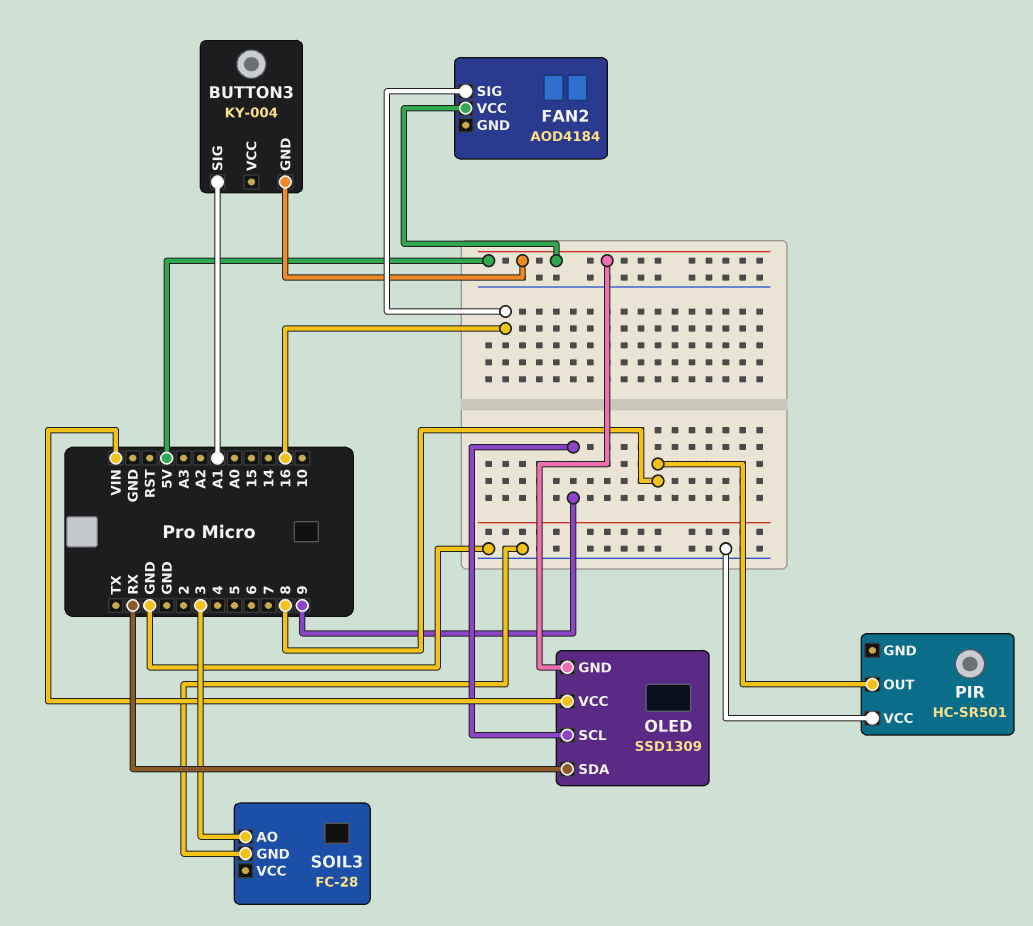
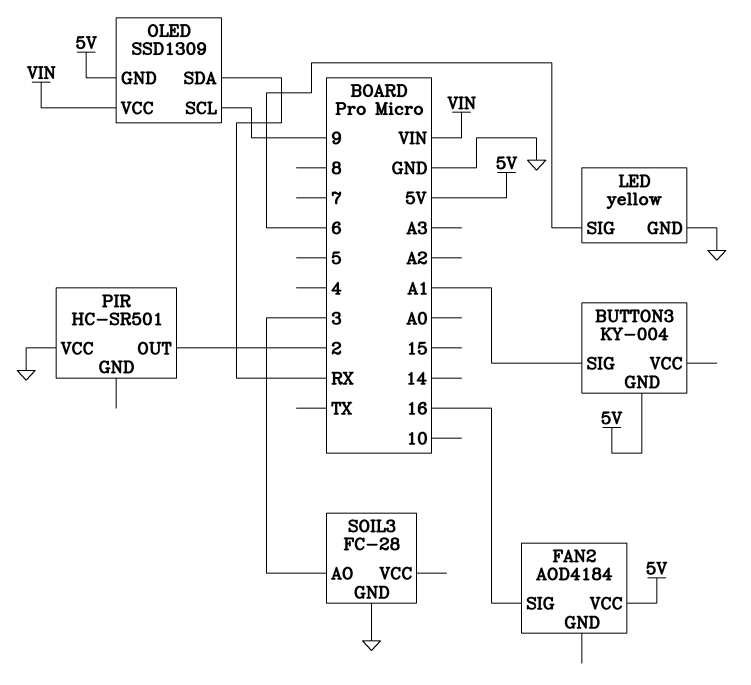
LED: none -> yellow
LED pin GND: none -> GND
LED pin SIG: none -> 6
PIR pin OUT: 8 -> 2

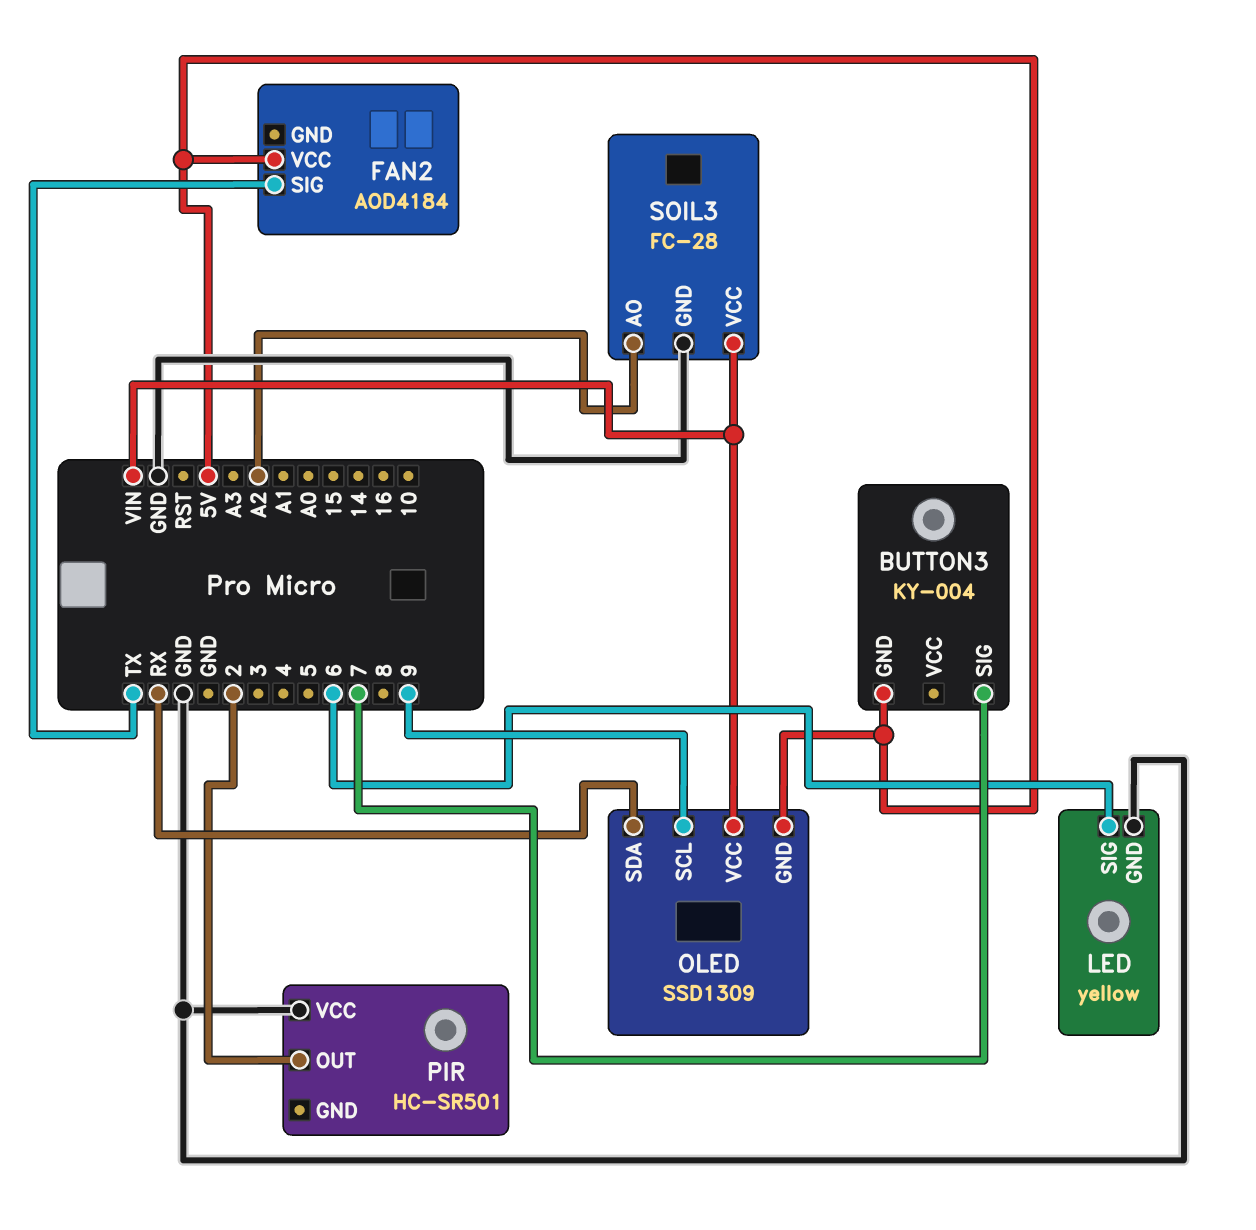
BUTTON3 pin SIG: A1 -> 7
FAN2 pin SIG: 16 -> TX
SOIL3 pin AO: 3 -> A2
SOIL3 pin VCC: none -> VIN

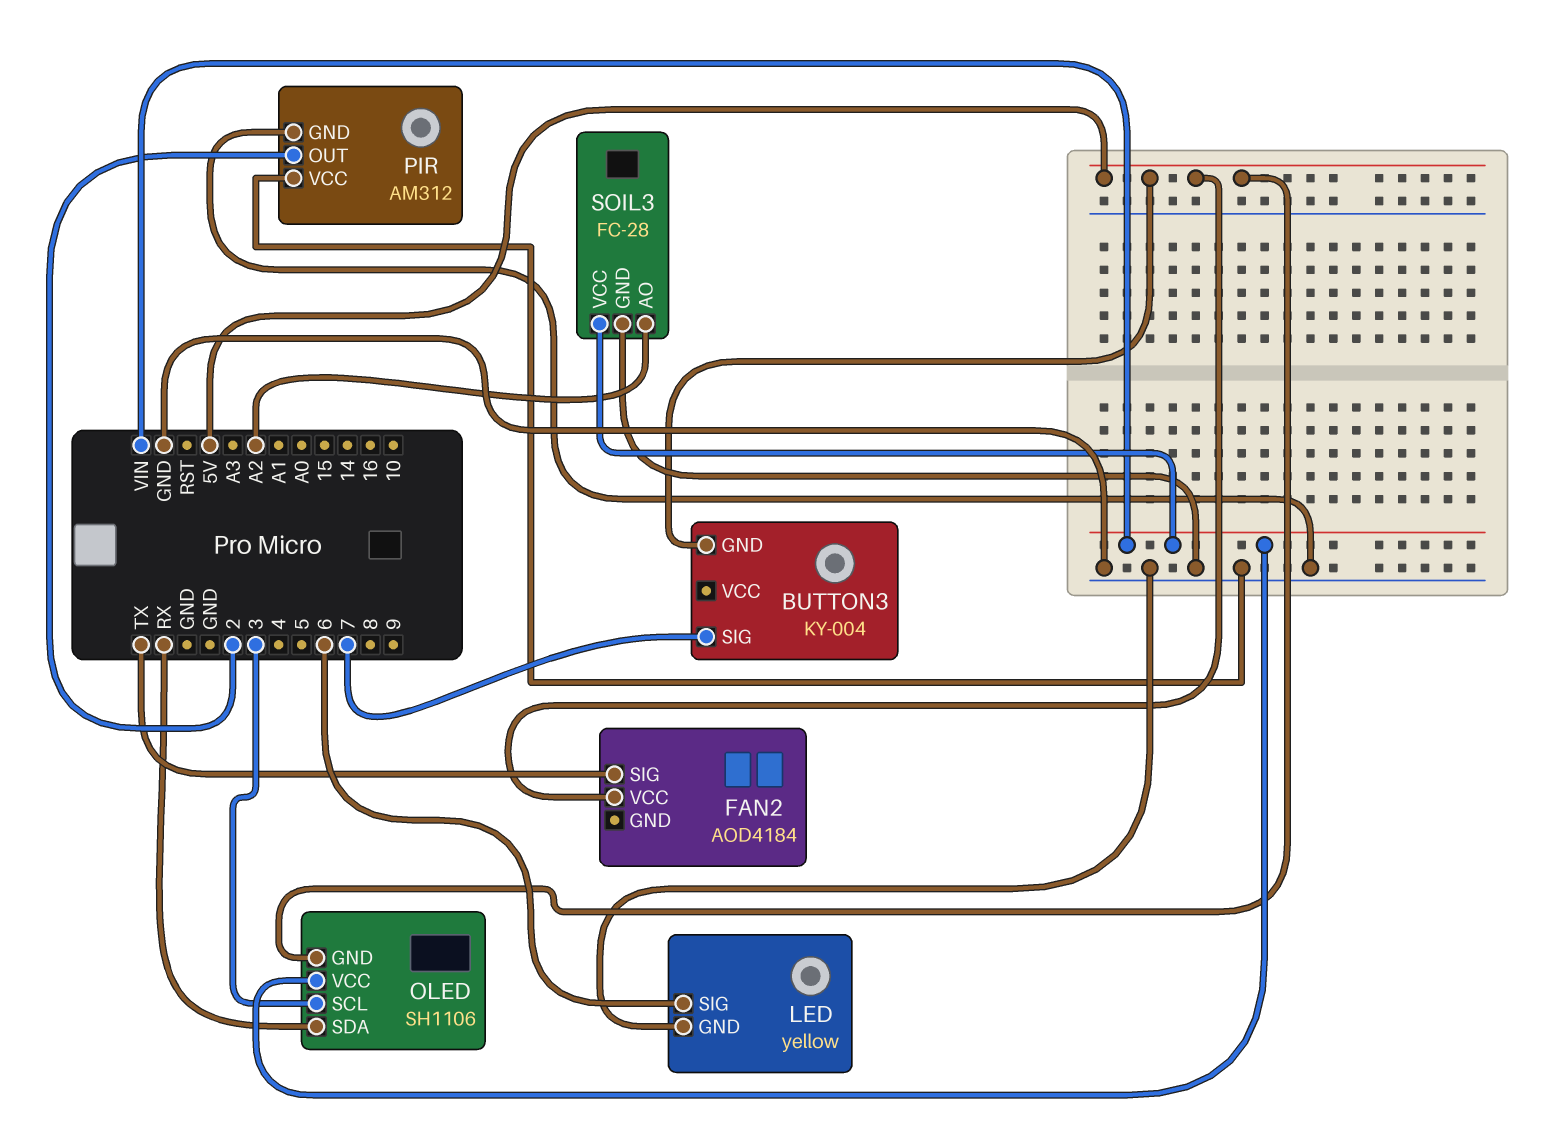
OLED: SSD1309 -> SH1106
OLED pin SCL: 9 -> 3
PIR: HC-SR501 -> AM312
PIR pin GND: none -> GND

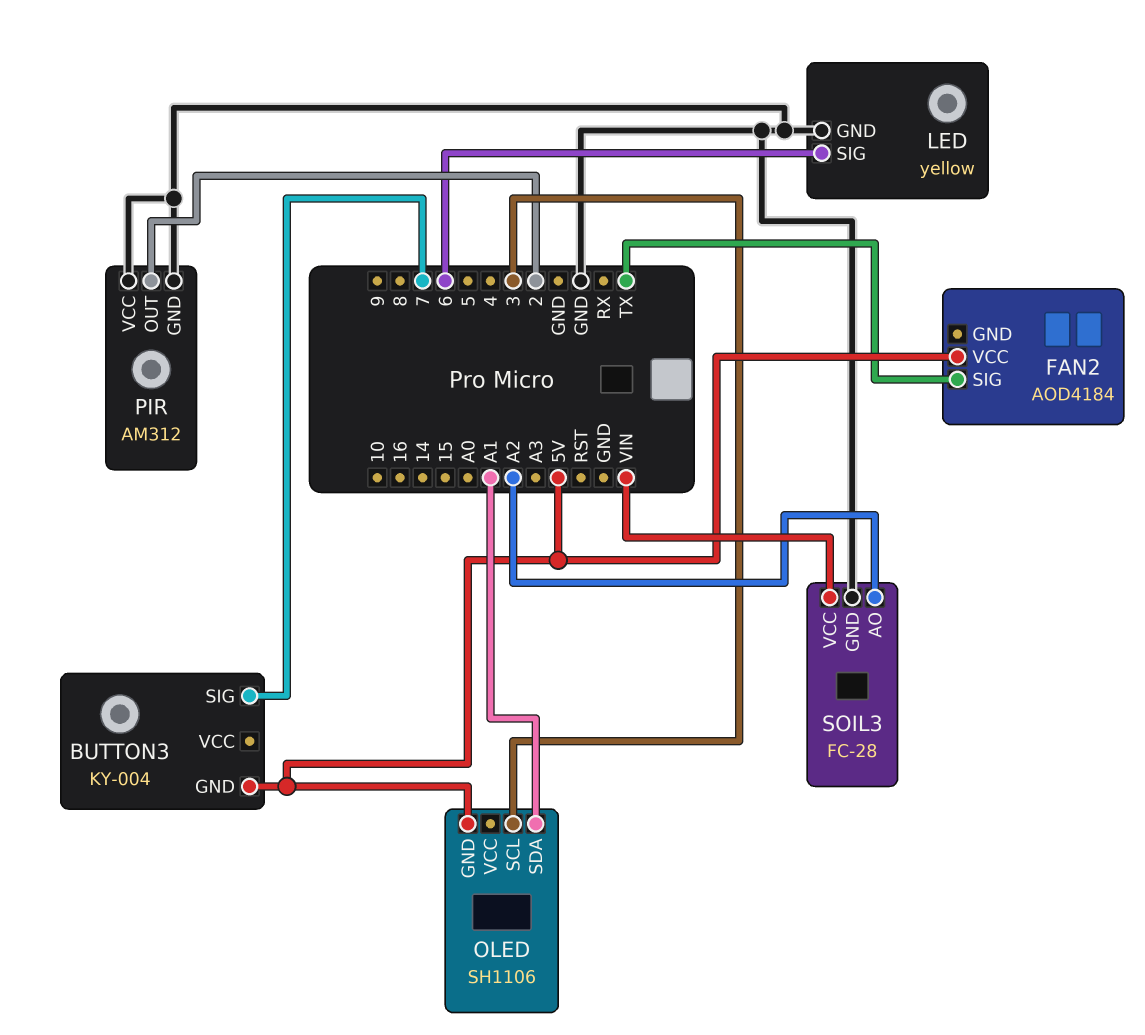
OLED pin SDA: RX -> A1
OLED pin VCC: VIN -> none

